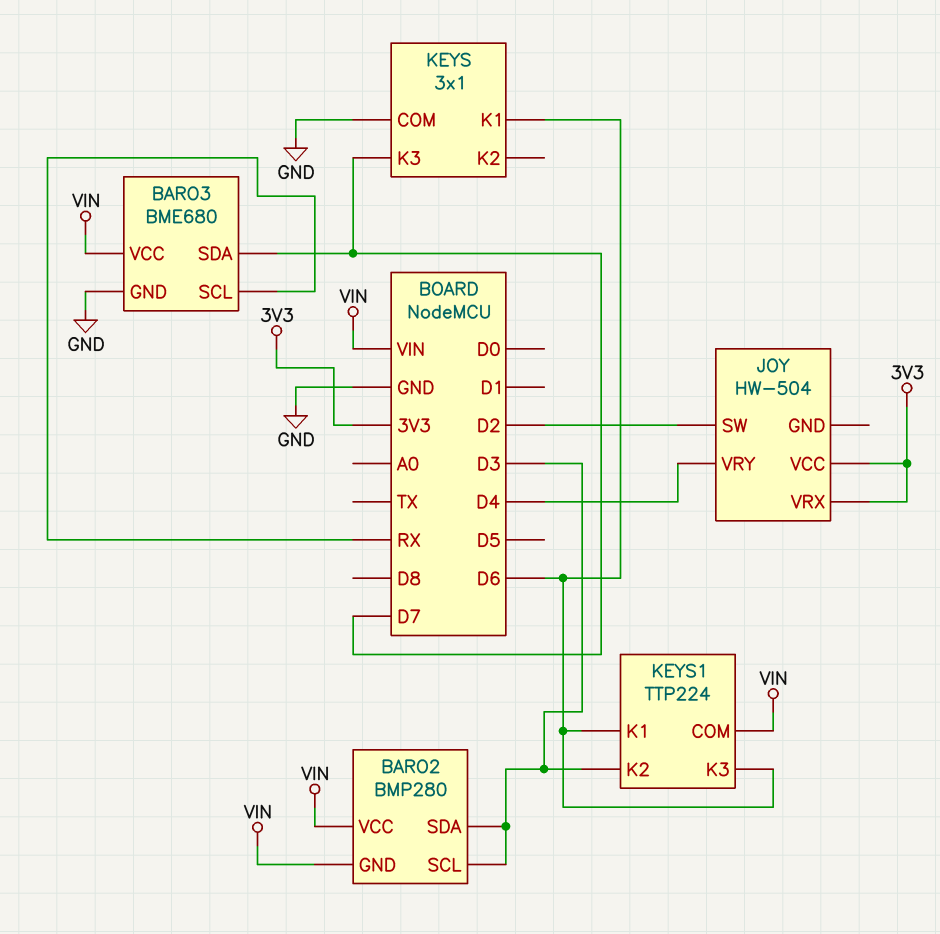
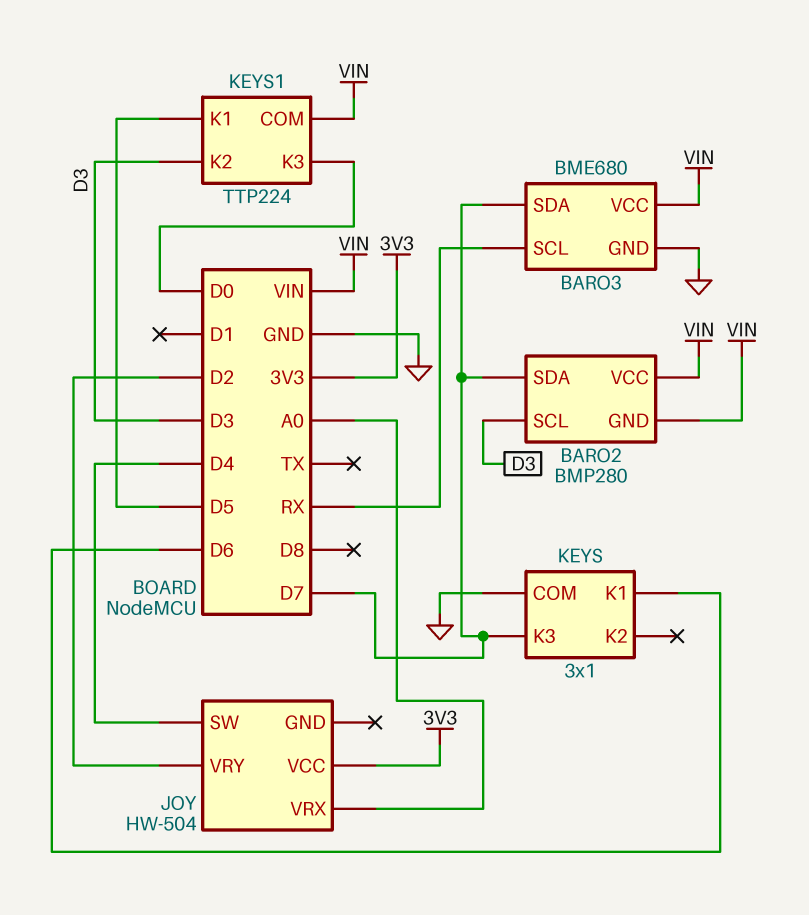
BARO2 pin SDA: D3 -> D7
JOY pin SW: D2 -> D4
JOY pin VRX: 3V3 -> A0
JOY pin VRY: D4 -> D2
KEYS1 pin K1: D6 -> D5
KEYS1 pin K3: D6 -> D0

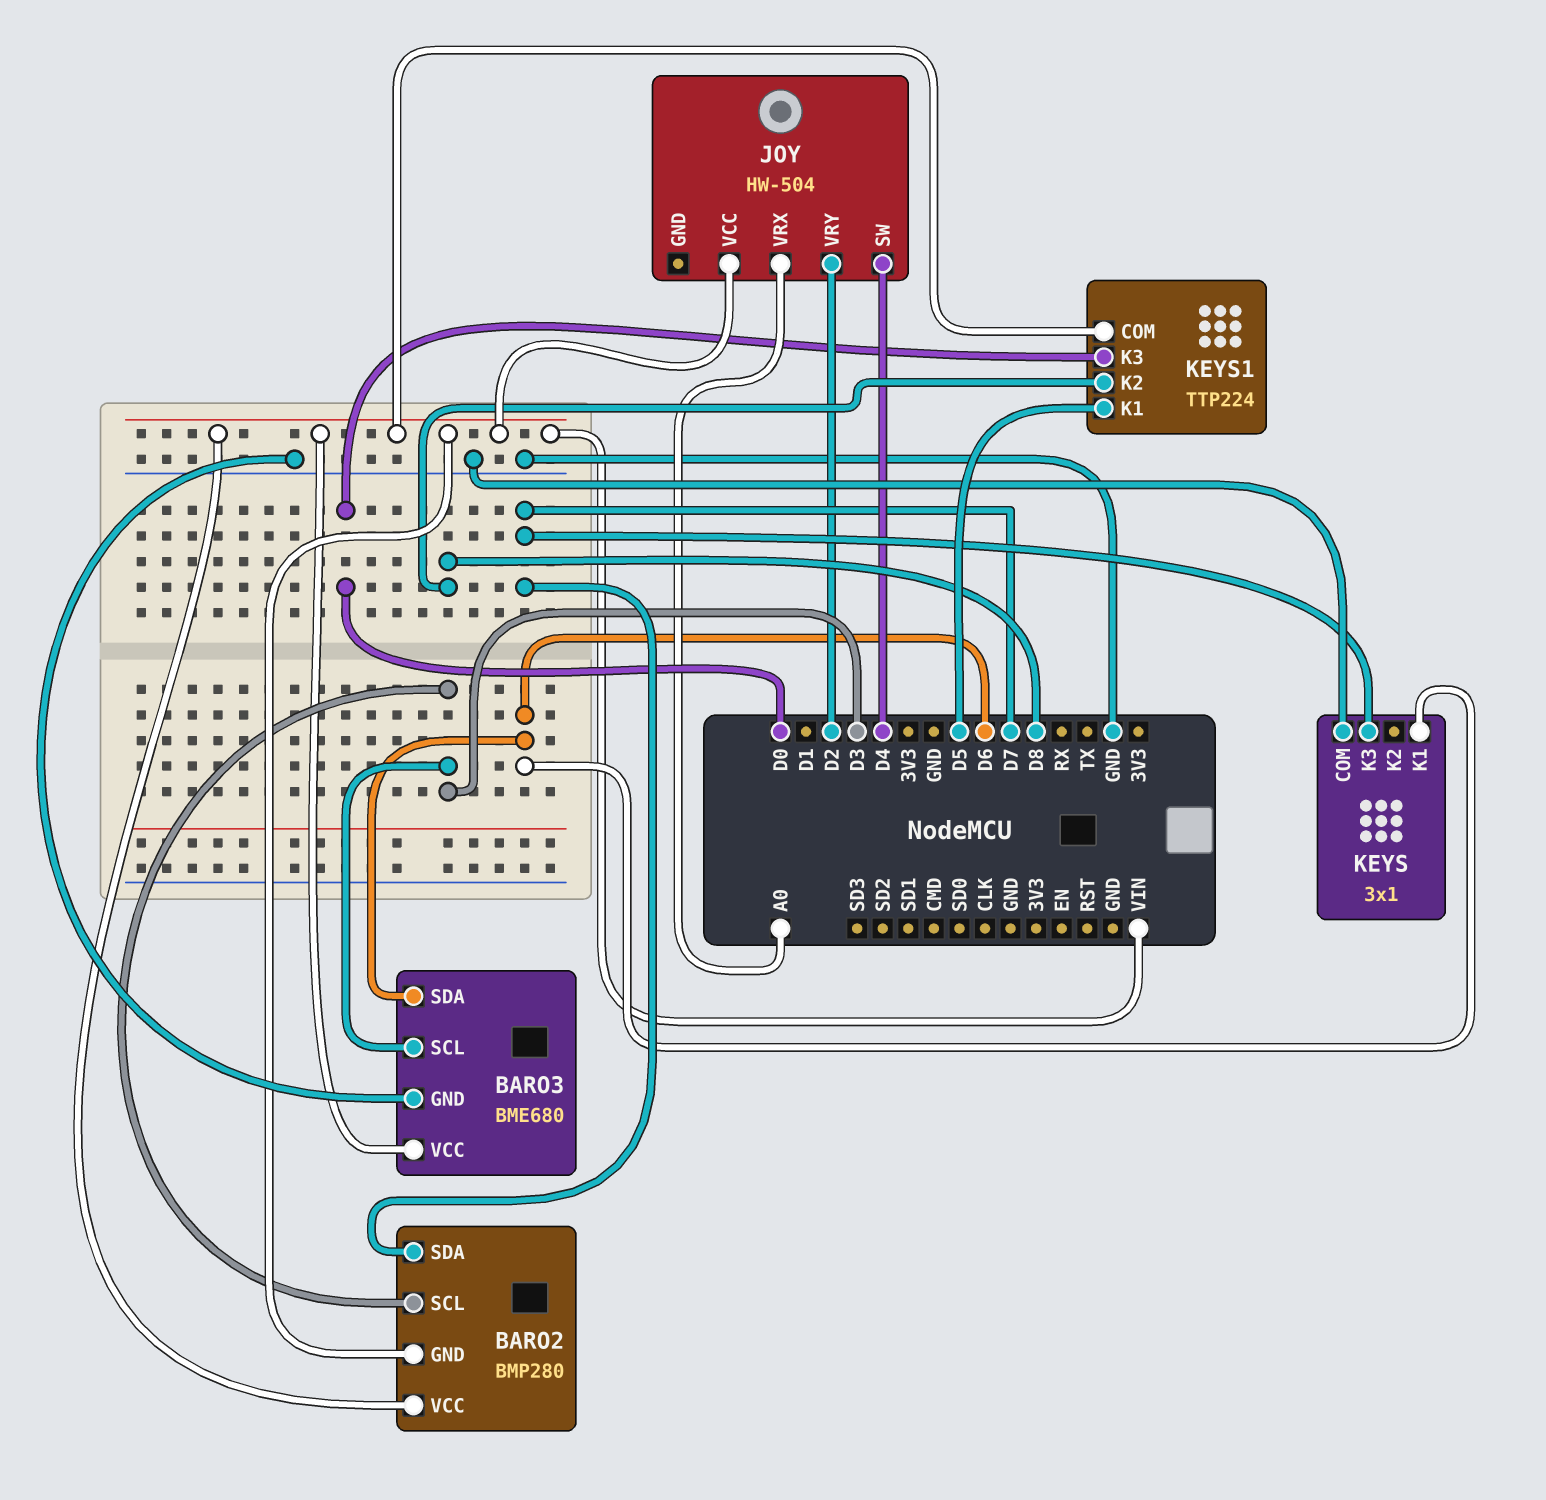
BARO3 pin SCL: RX -> D3
BARO3 pin SDA: D7 -> D6
JOY pin VCC: 3V3 -> VIN
KEYS1 pin K2: D3 -> D8

